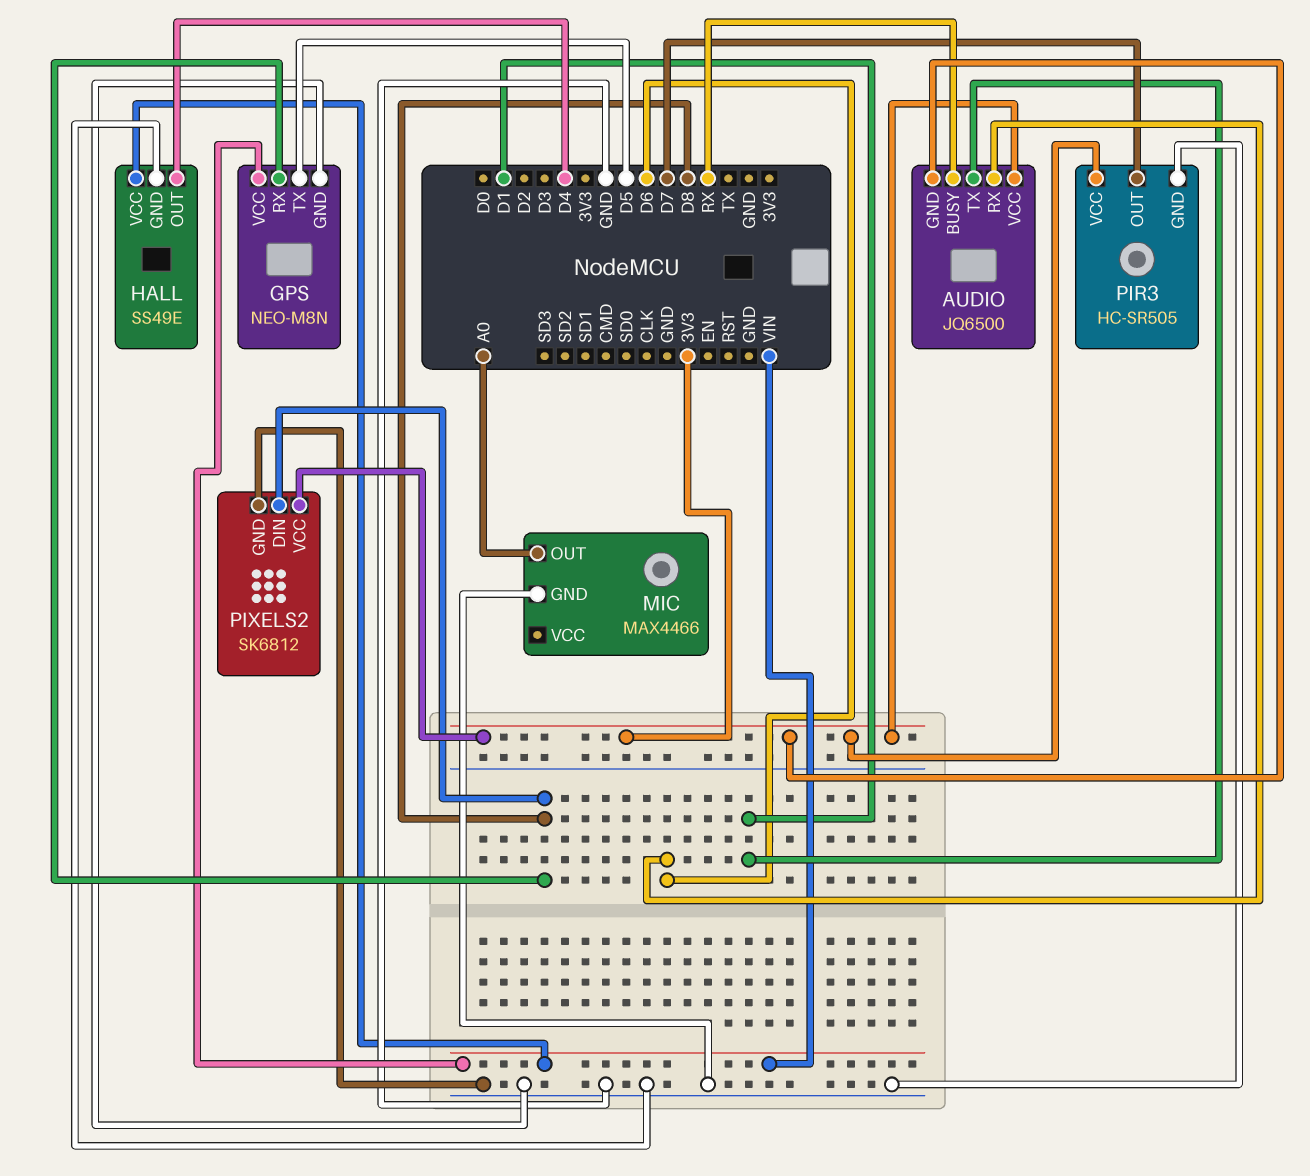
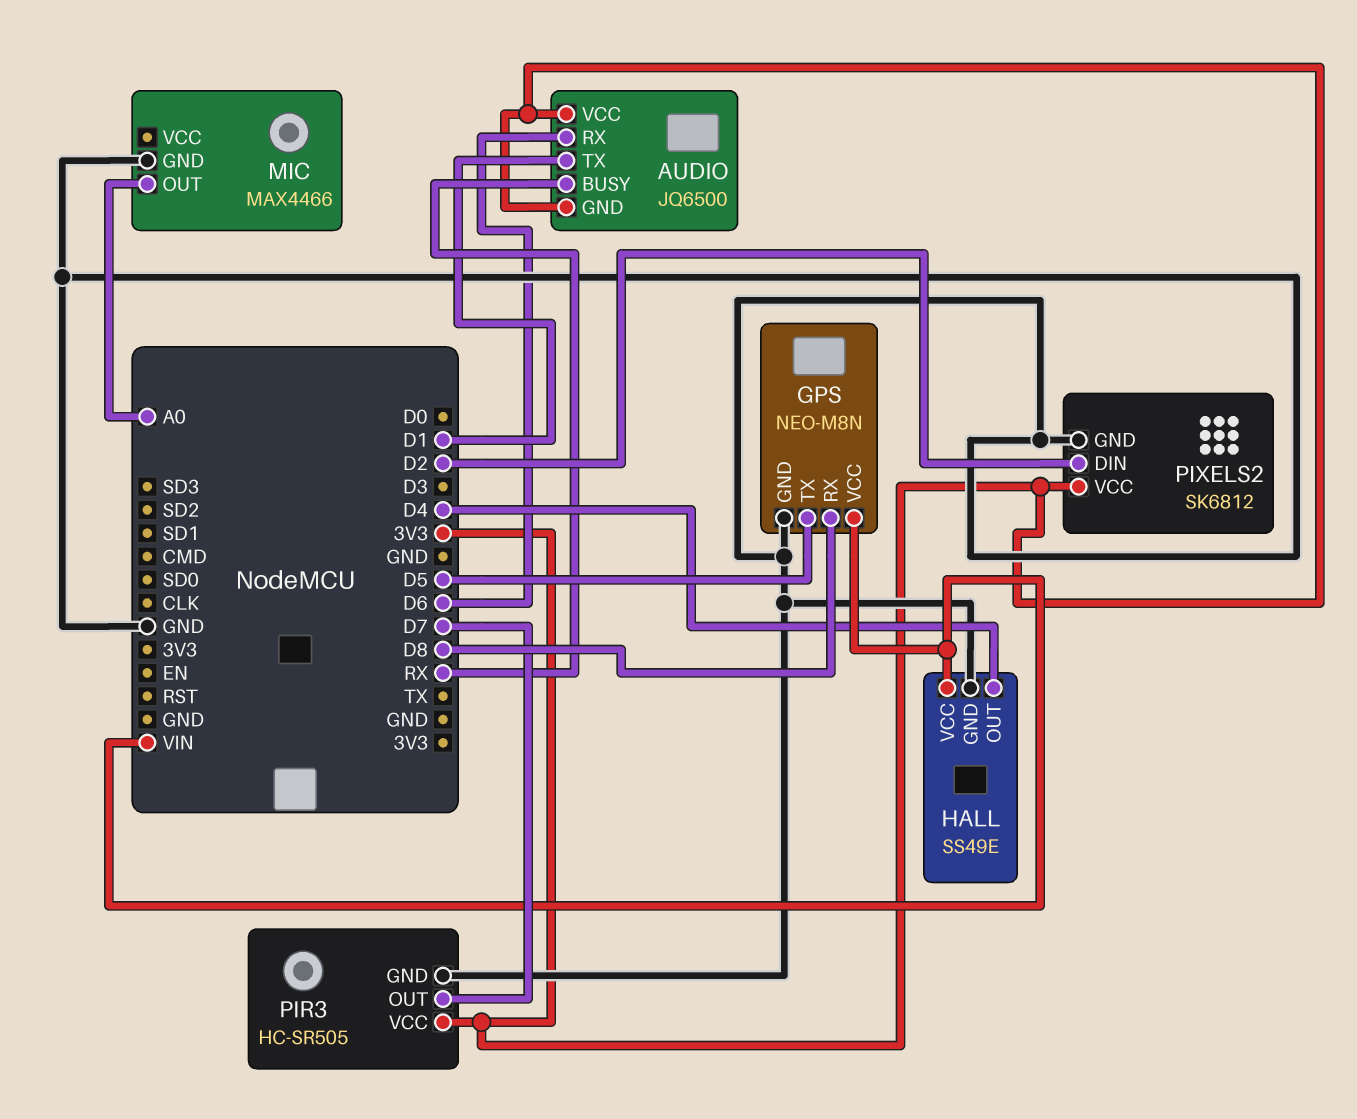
PIXELS2 pin DIN: D8 -> D2

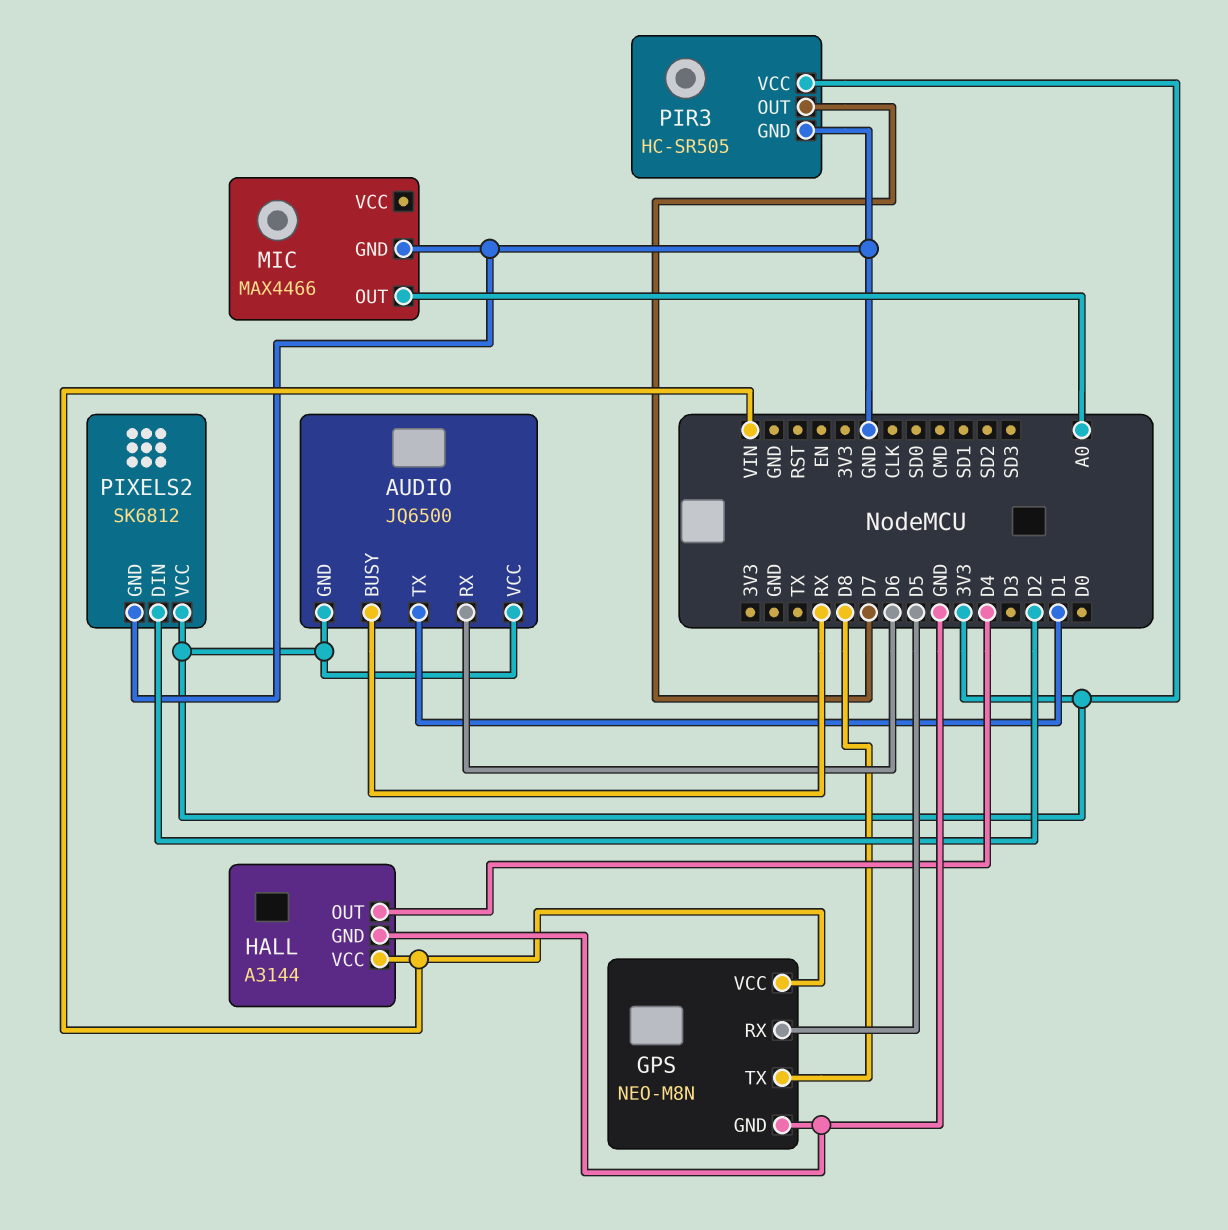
GPS pin RX: D8 -> D5
GPS pin TX: D5 -> D8
HALL: SS49E -> A3144

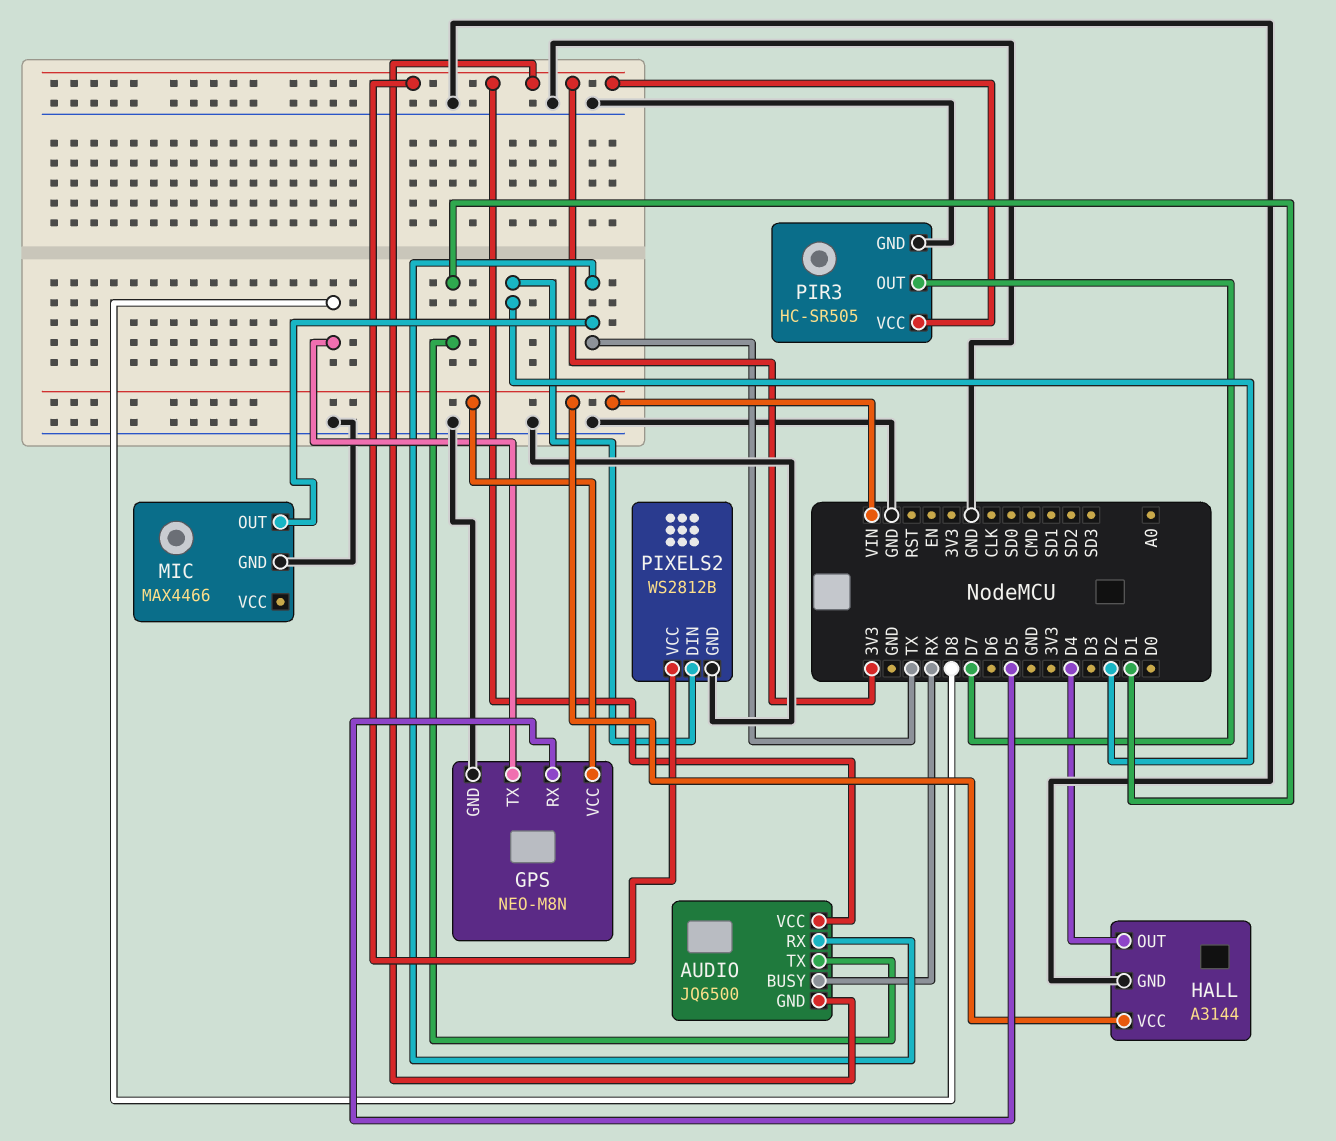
AUDIO pin RX: D6 -> TX
MIC pin OUT: A0 -> TX
PIXELS2: SK6812 -> WS2812B

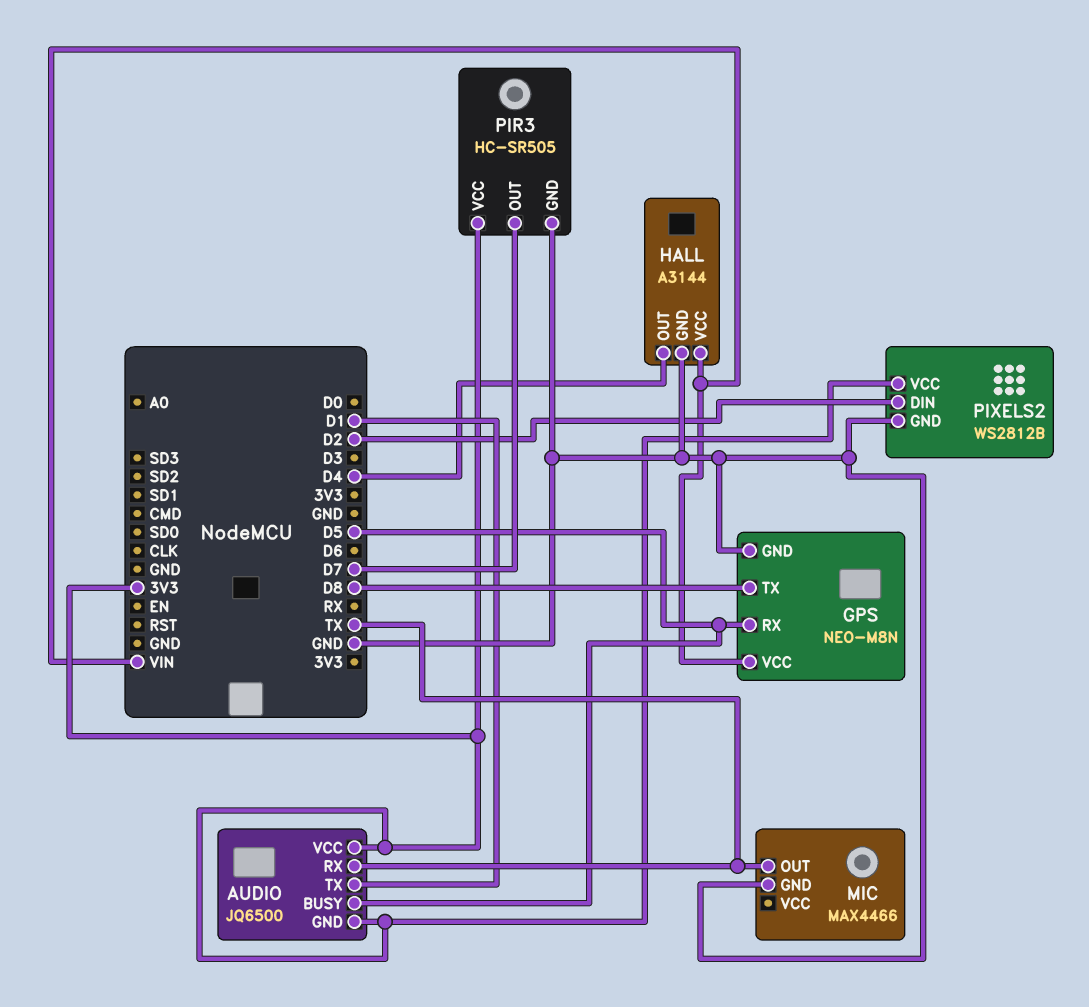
AUDIO pin BUSY: RX -> D5

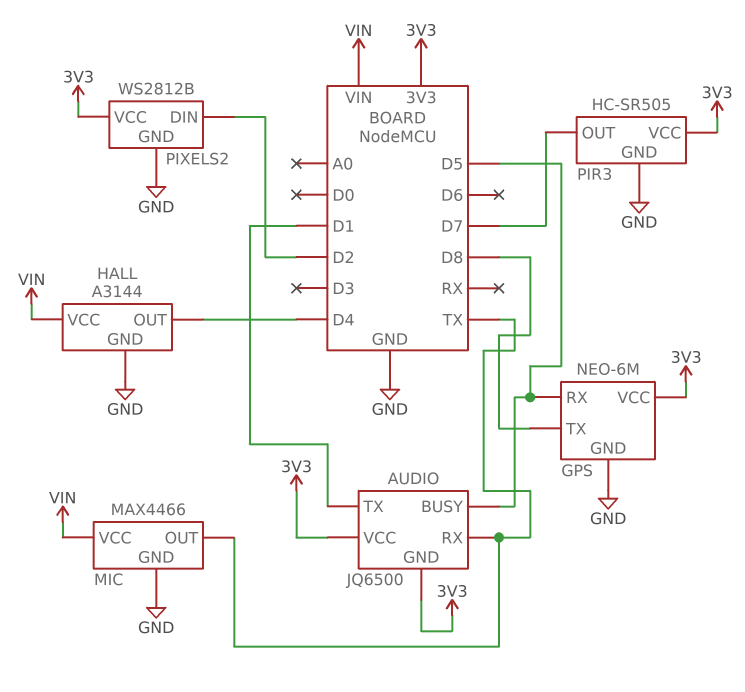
GPS: NEO-M8N -> NEO-6M
GPS pin VCC: VIN -> 3V3
MIC pin VCC: none -> VIN

